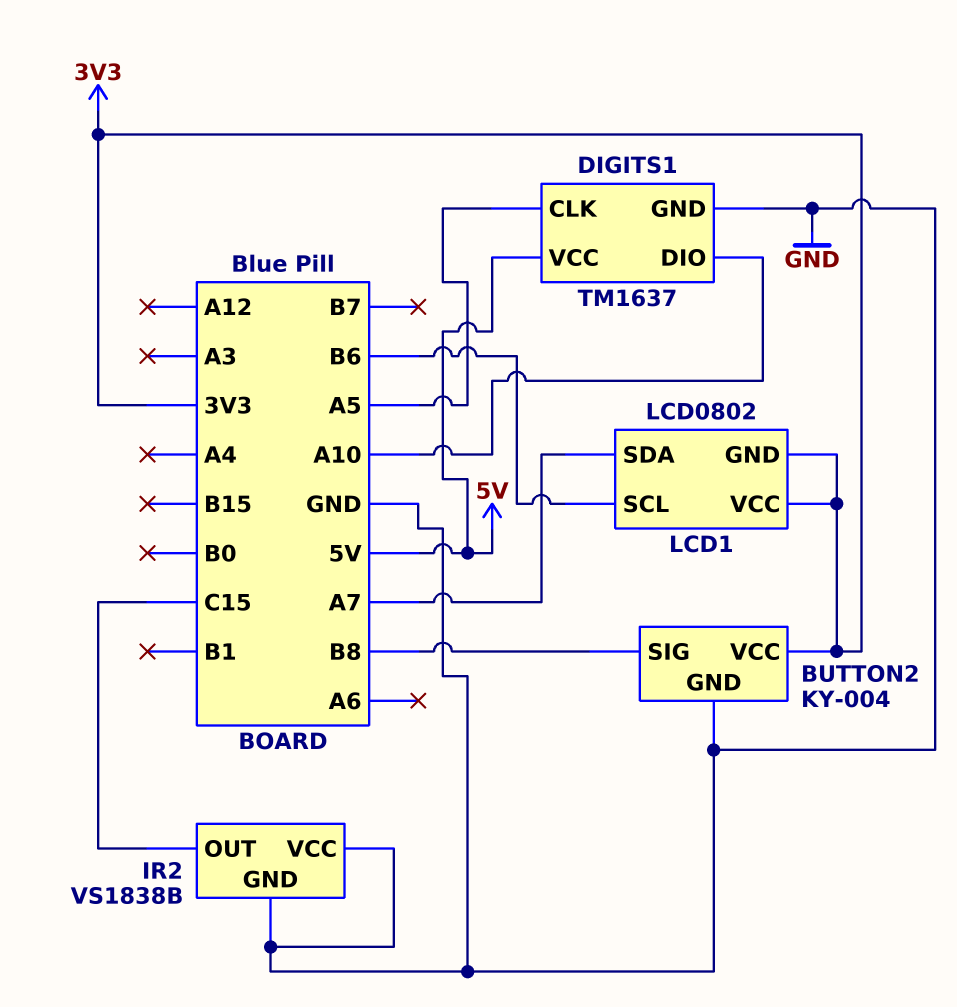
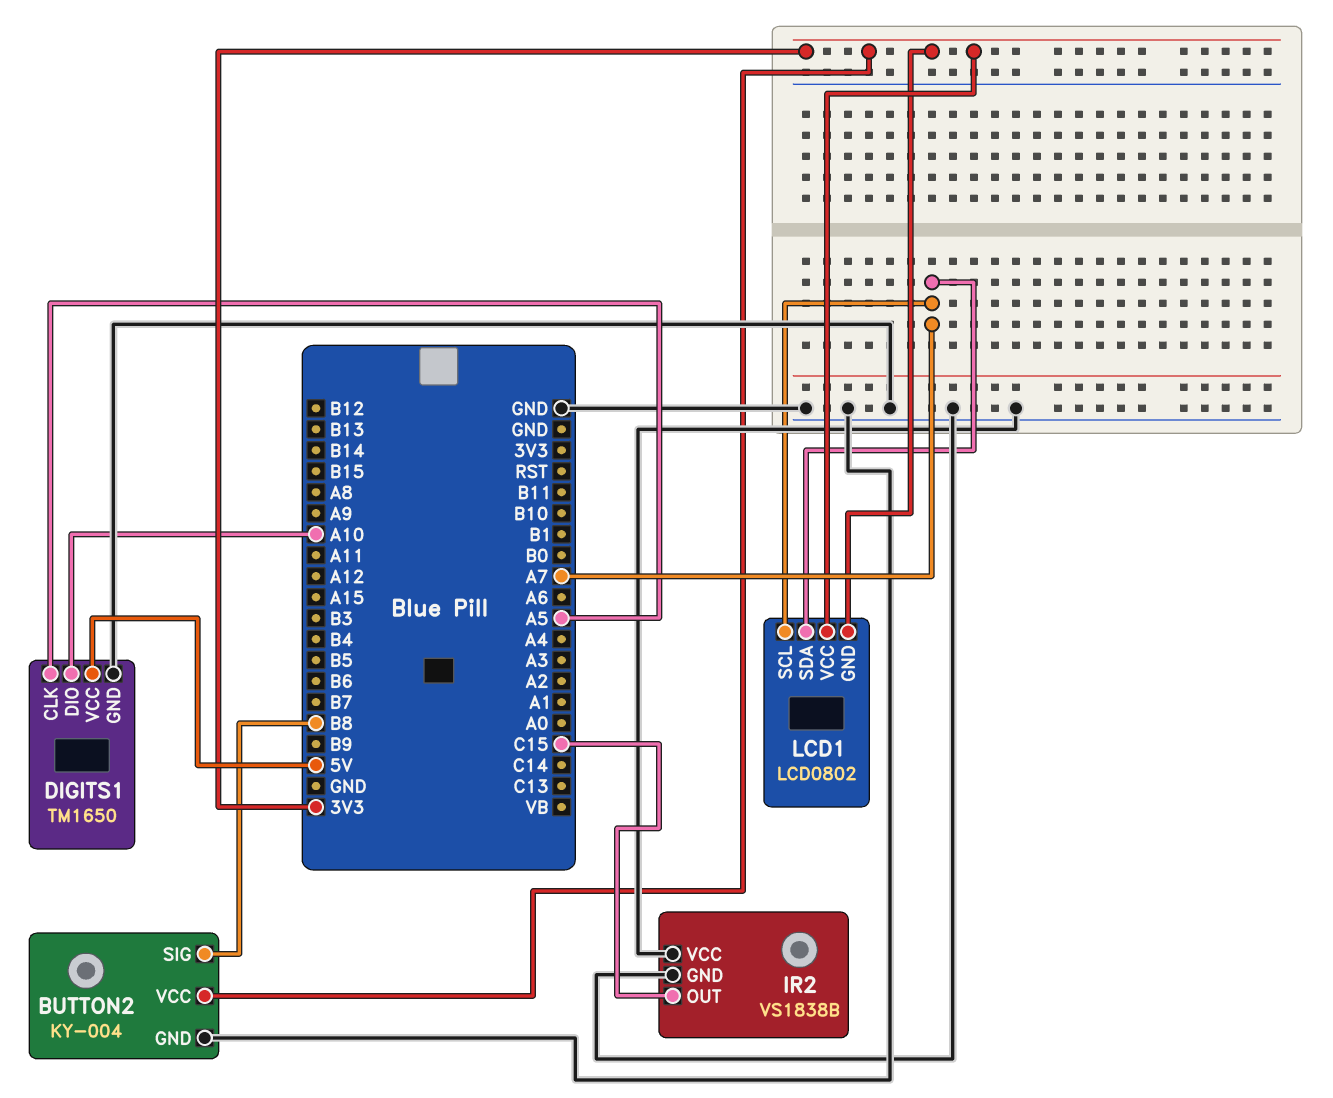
DIGITS1: TM1637 -> TM1650
LCD1 pin SCL: B6 -> A7

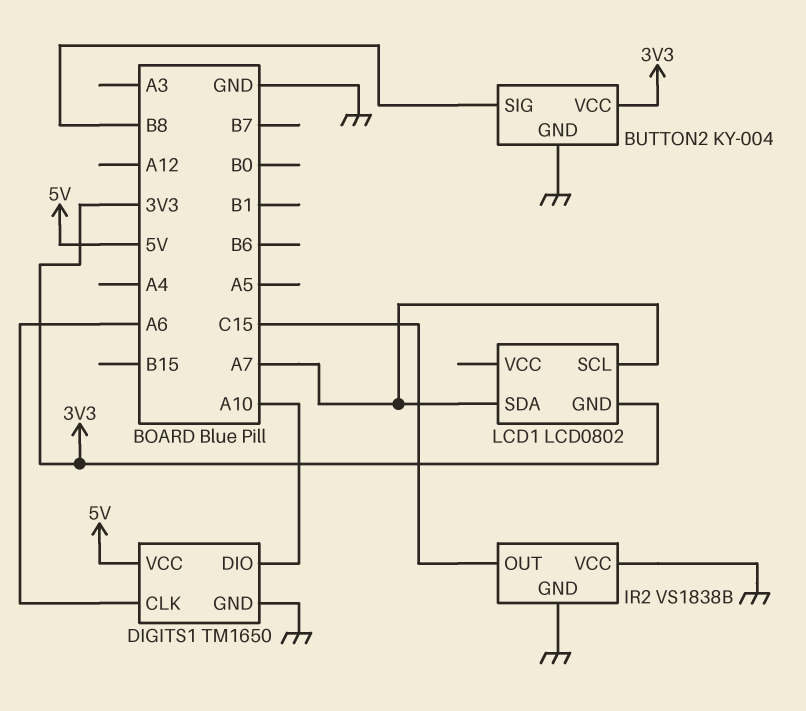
DIGITS1 pin CLK: A5 -> A6
LCD1 pin VCC: 3V3 -> none

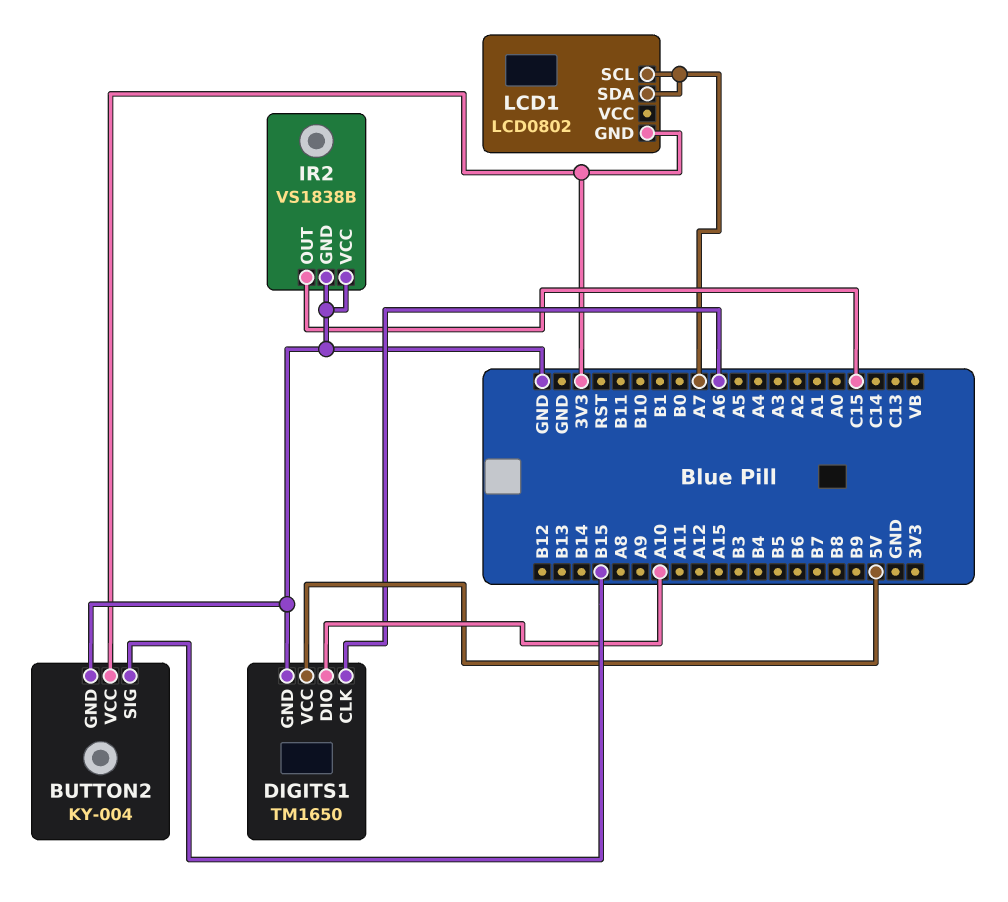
BUTTON2 pin SIG: B8 -> B15

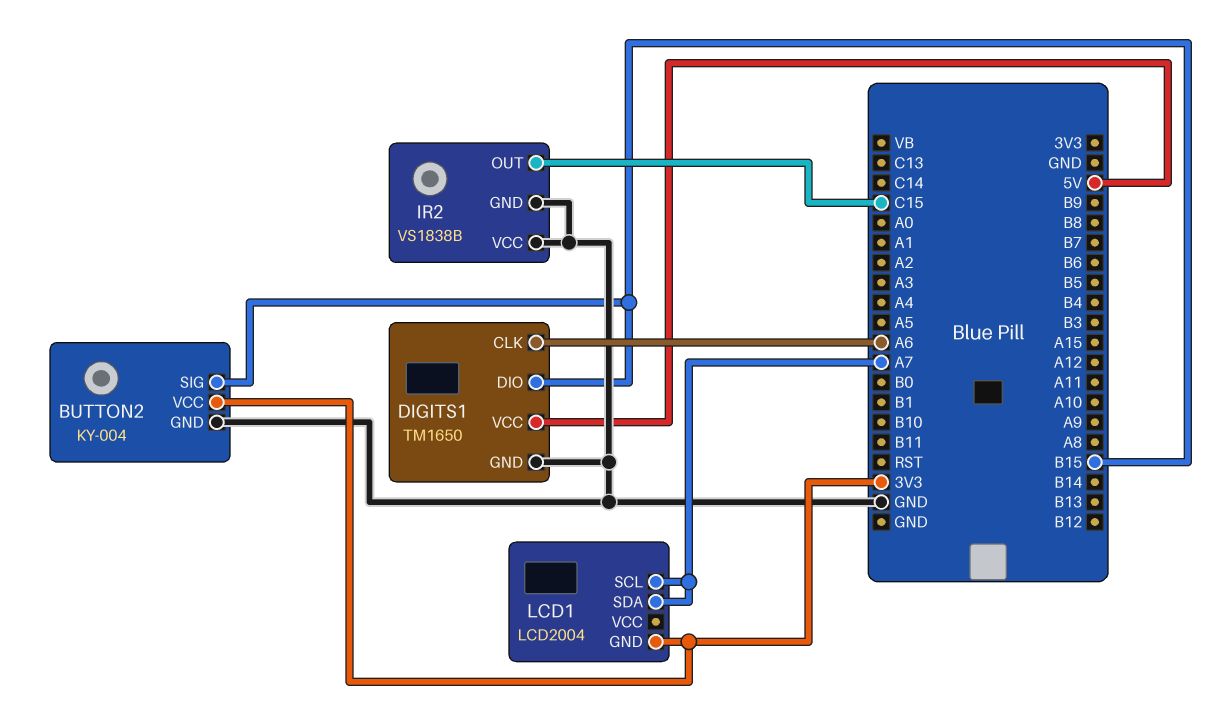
DIGITS1 pin DIO: A10 -> B15
LCD1: LCD0802 -> LCD2004

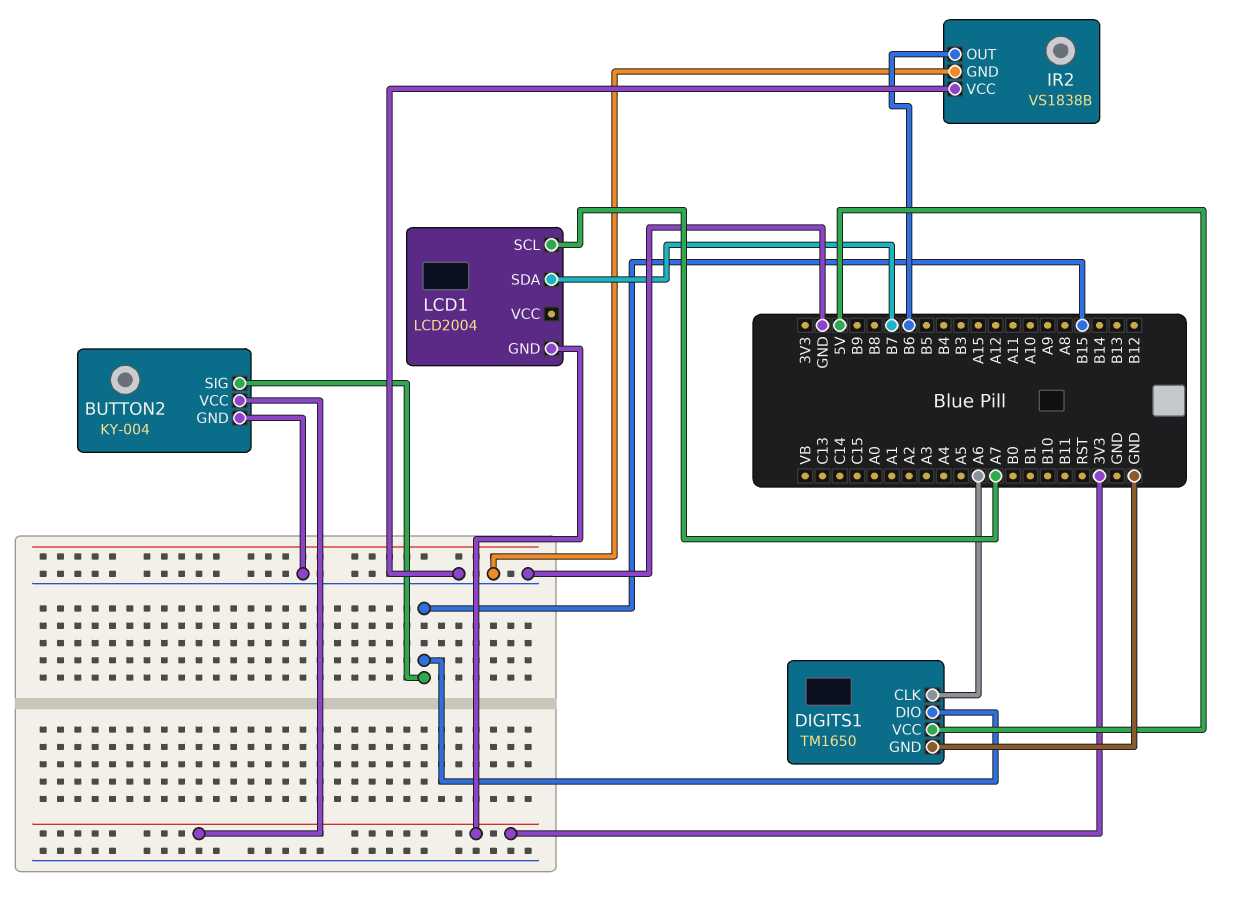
IR2 pin OUT: C15 -> B6
LCD1 pin SDA: A7 -> B7

